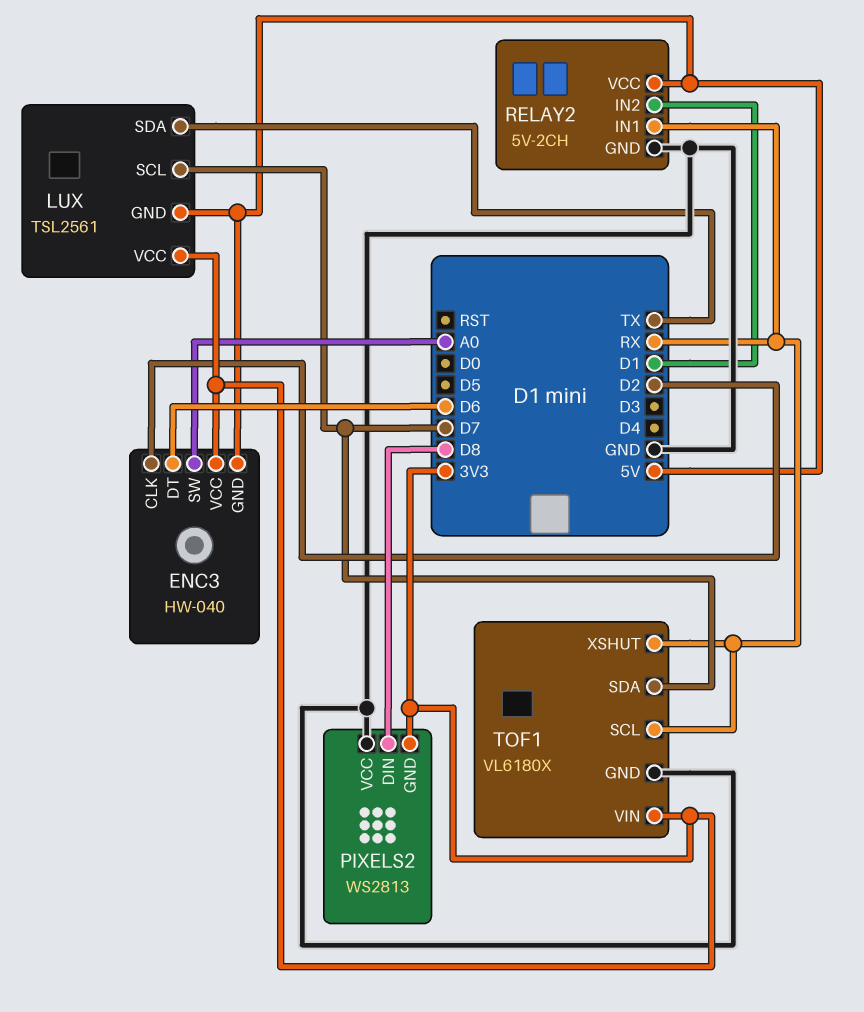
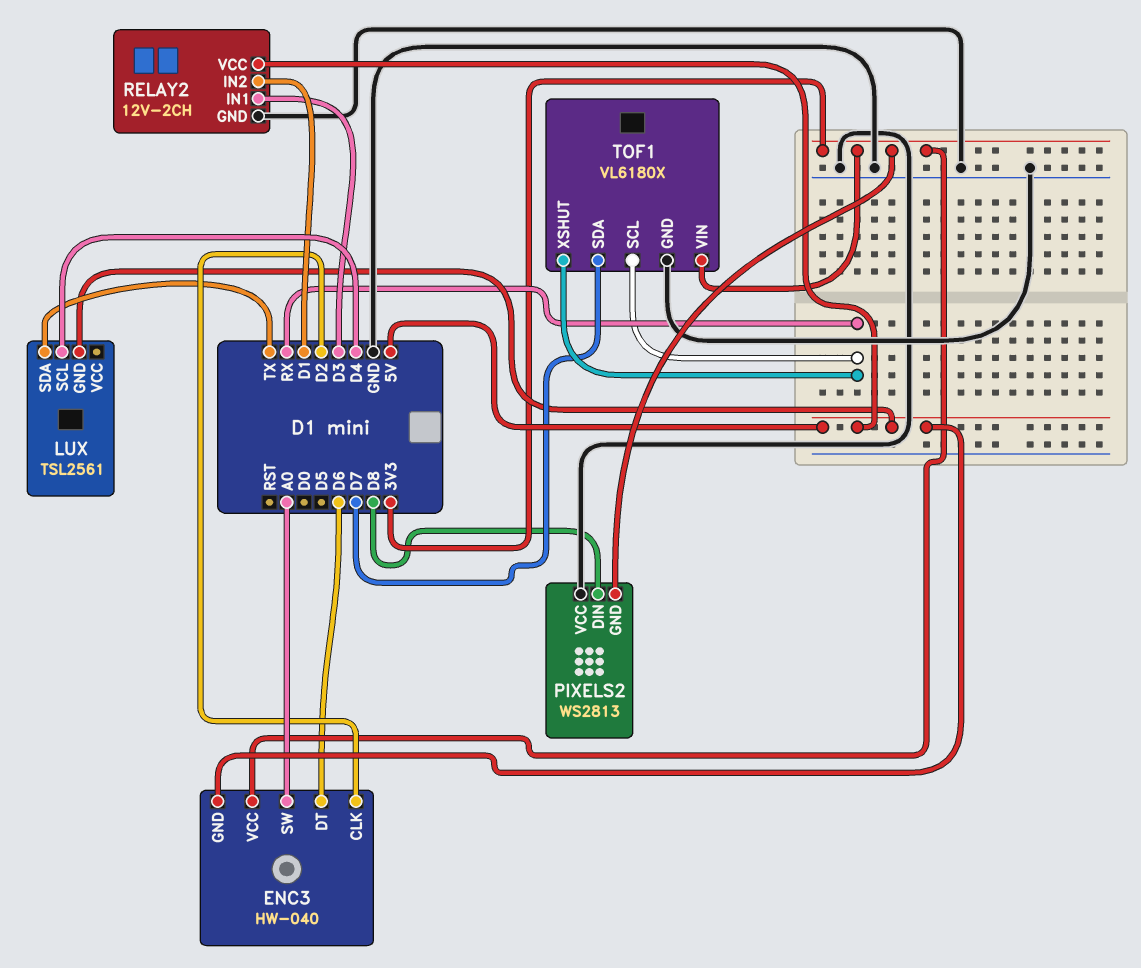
LUX pin SCL: D7 -> D4
LUX pin VCC: 3V3 -> none
RELAY2: 5V-2CH -> 12V-2CH
RELAY2 pin IN1: RX -> D3

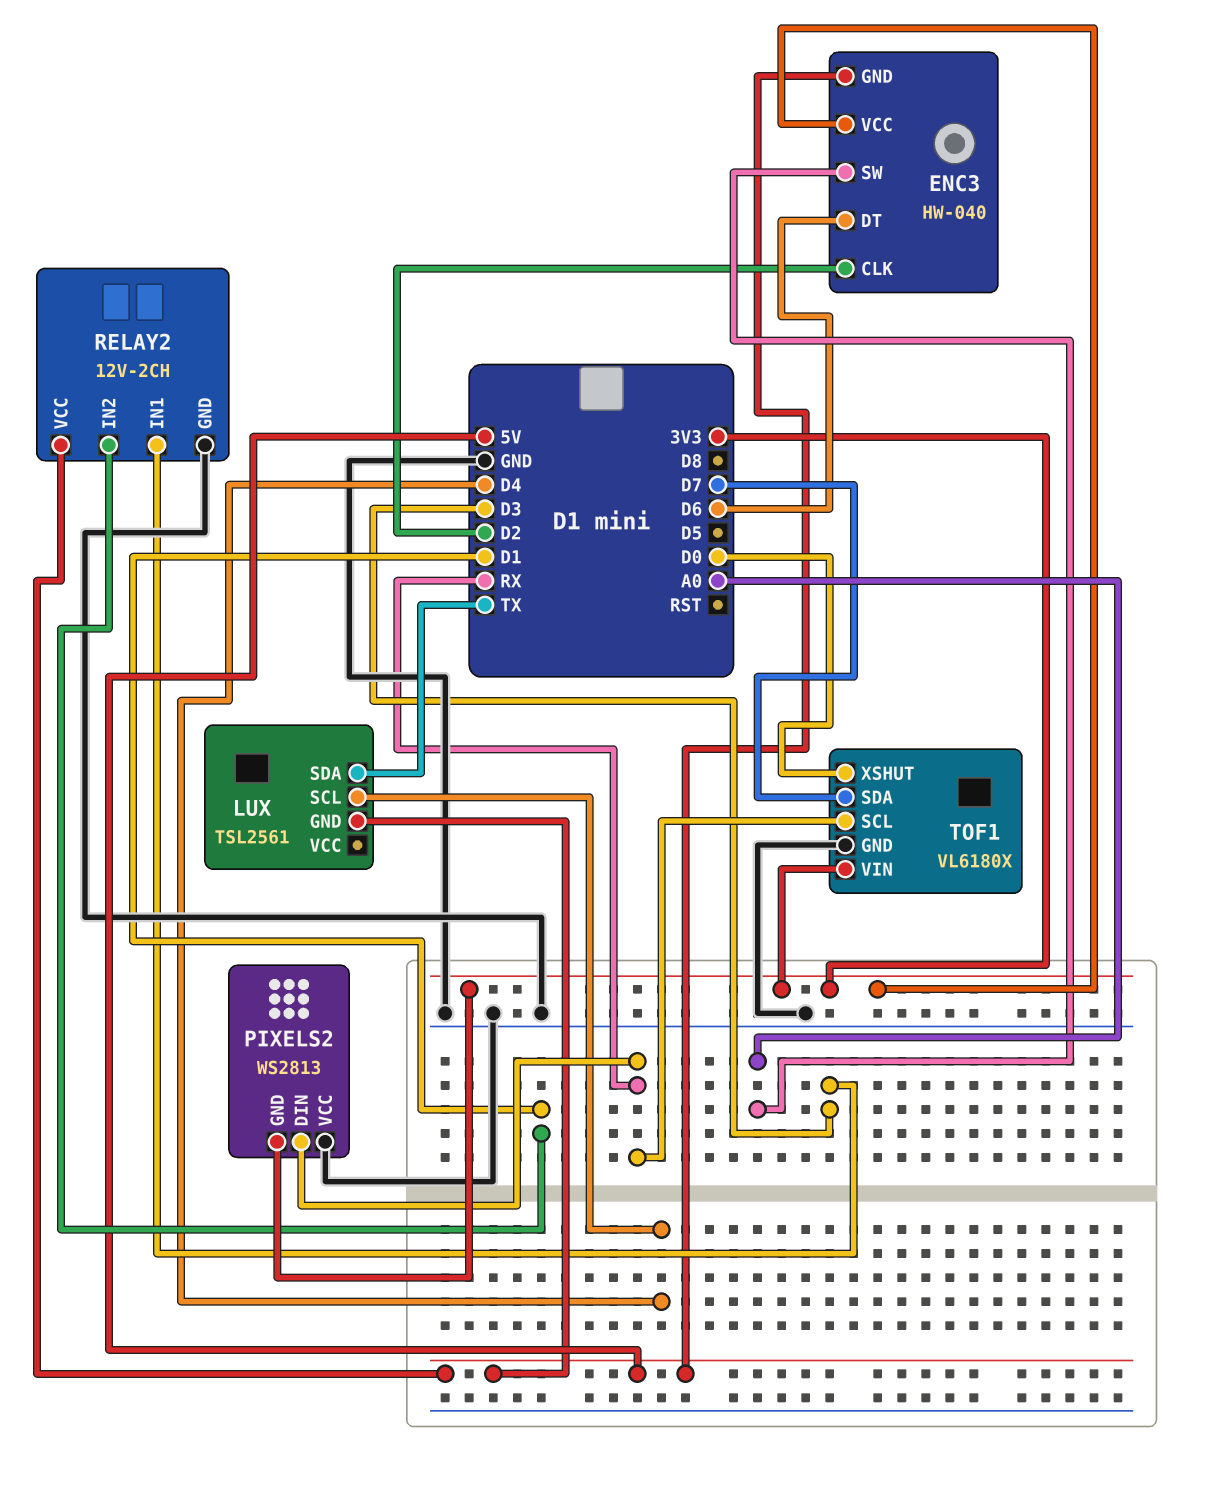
PIXELS2 pin DIN: D8 -> RX
TOF1 pin XSHUT: RX -> D0

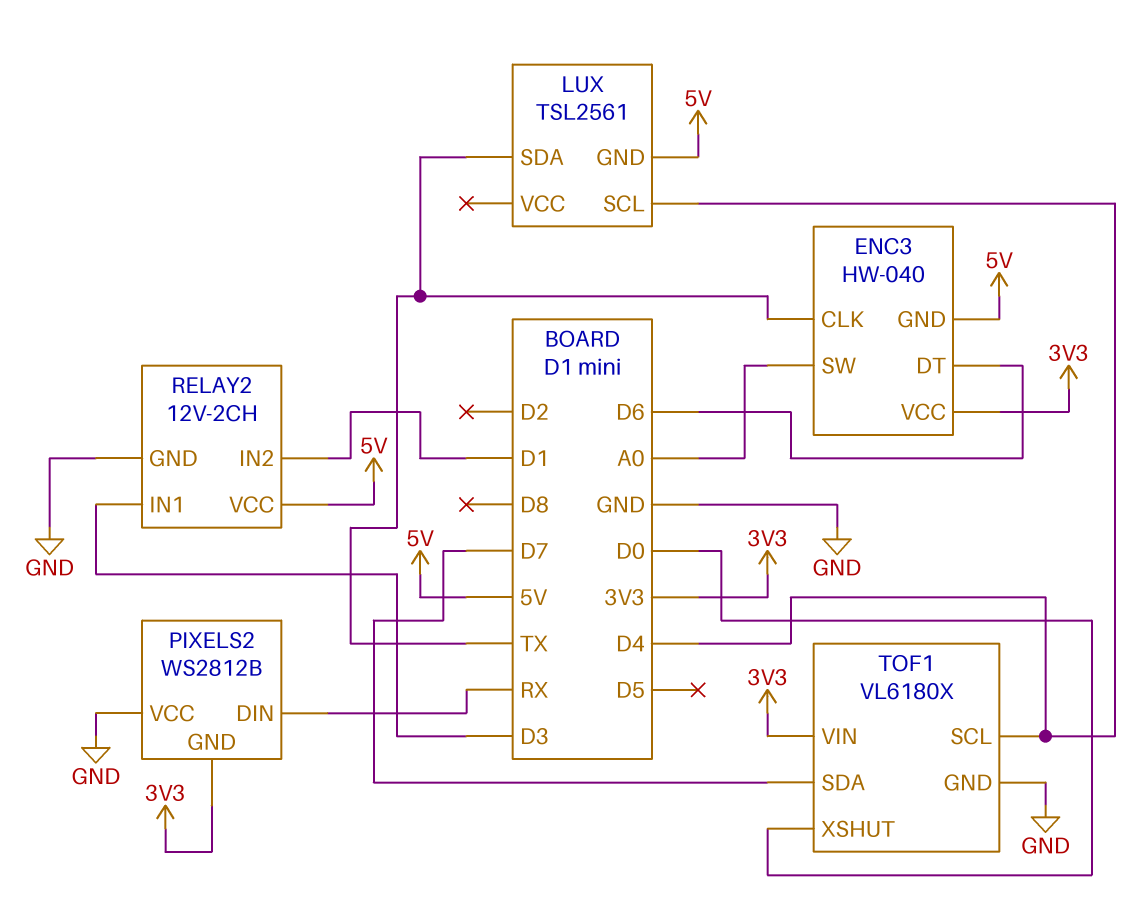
ENC3 pin CLK: D2 -> TX
PIXELS2: WS2813 -> WS2812B
TOF1 pin SCL: RX -> D4

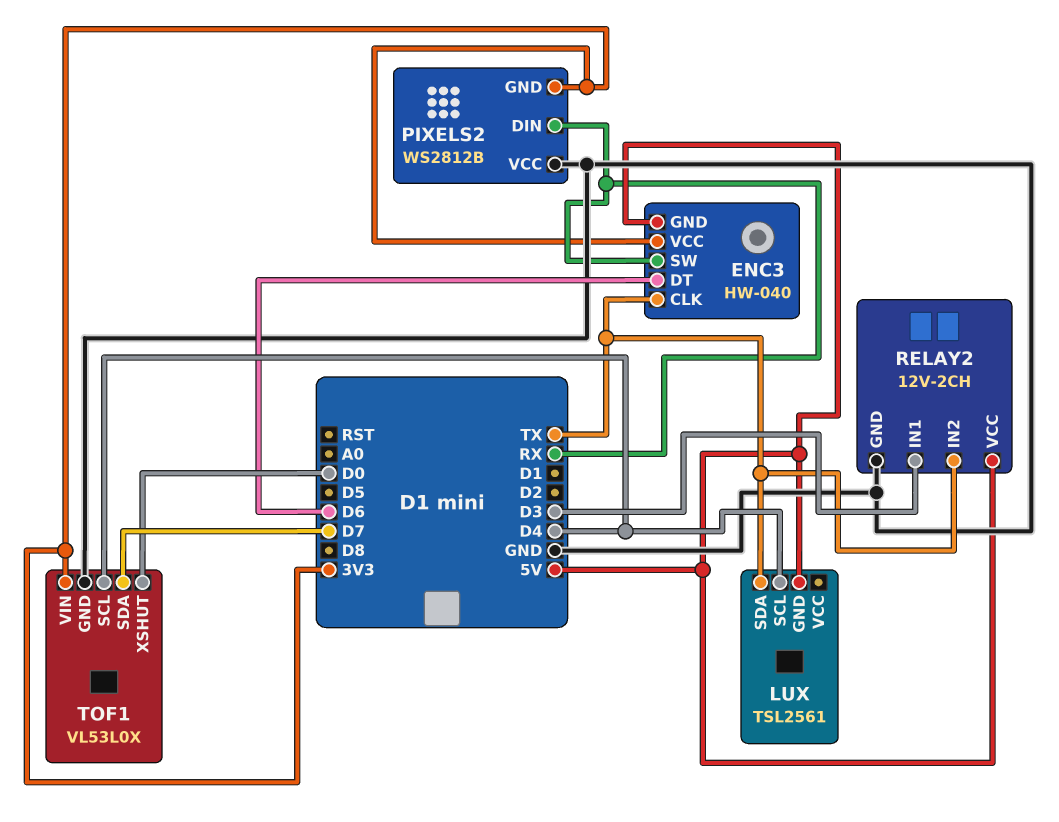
ENC3 pin SW: A0 -> RX
RELAY2 pin IN2: D1 -> TX
TOF1: VL6180X -> VL53L0X

